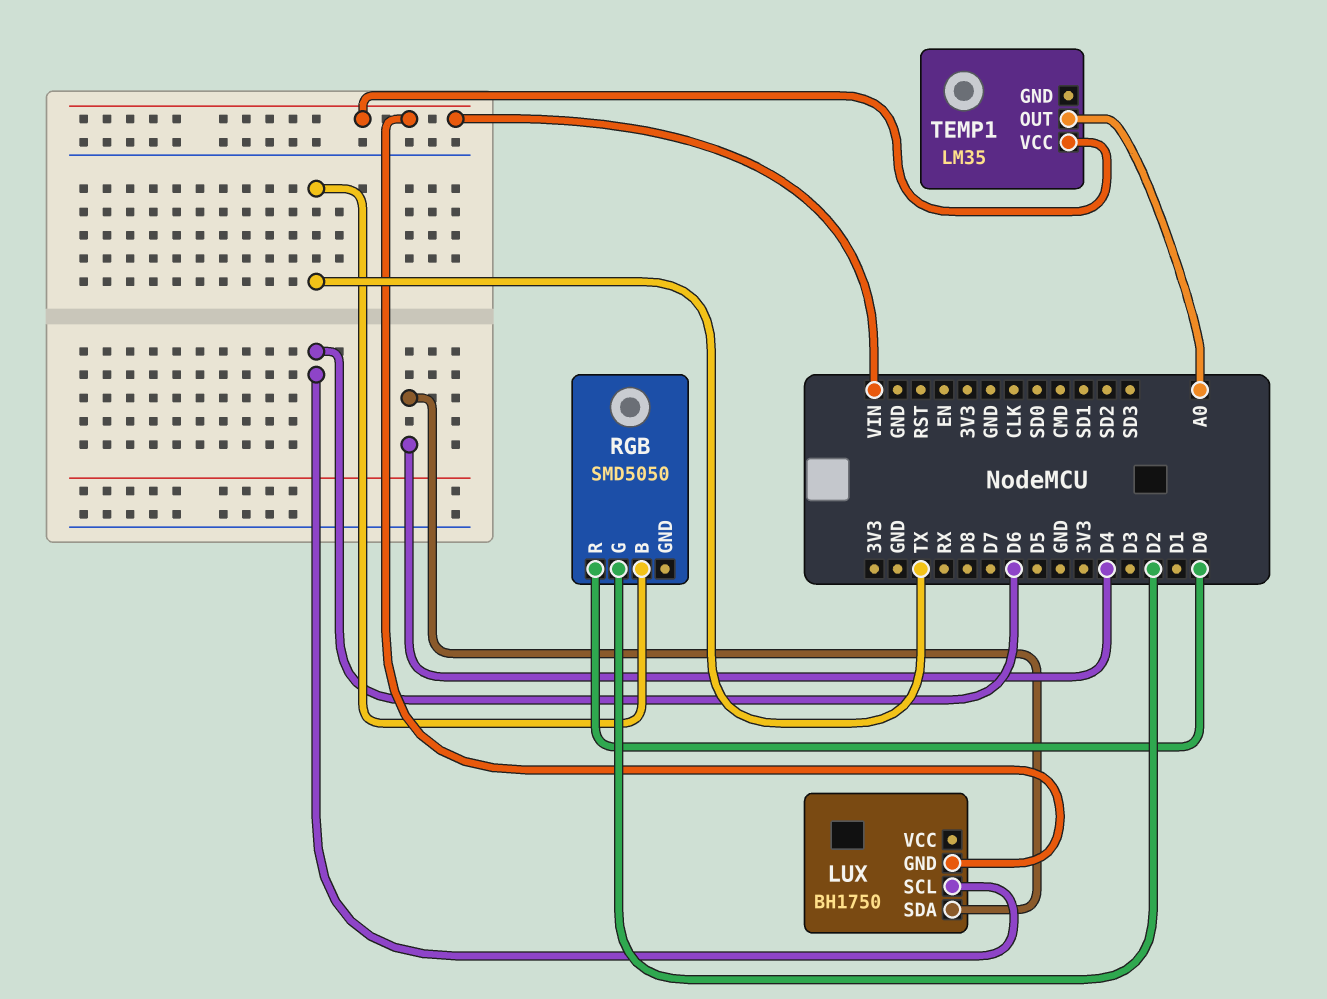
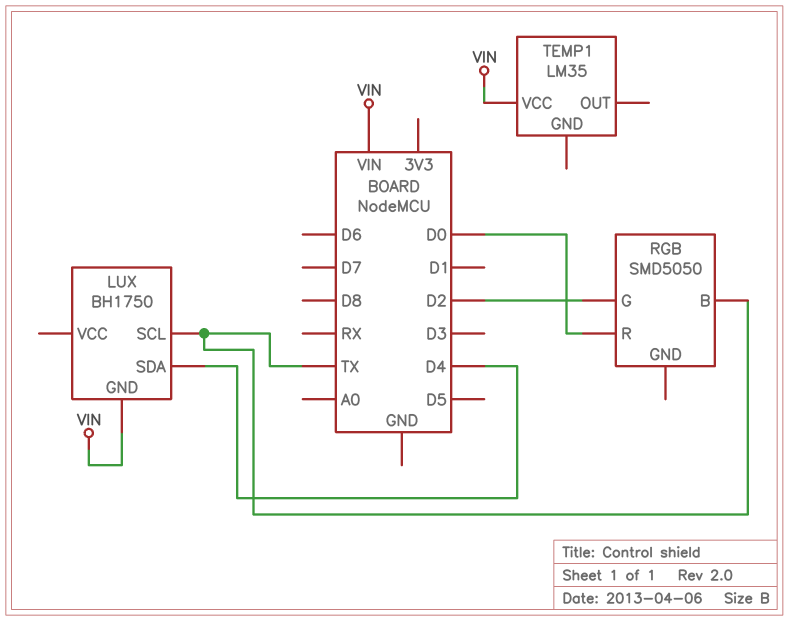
LUX pin SCL: D6 -> TX
TEMP1 pin OUT: A0 -> none

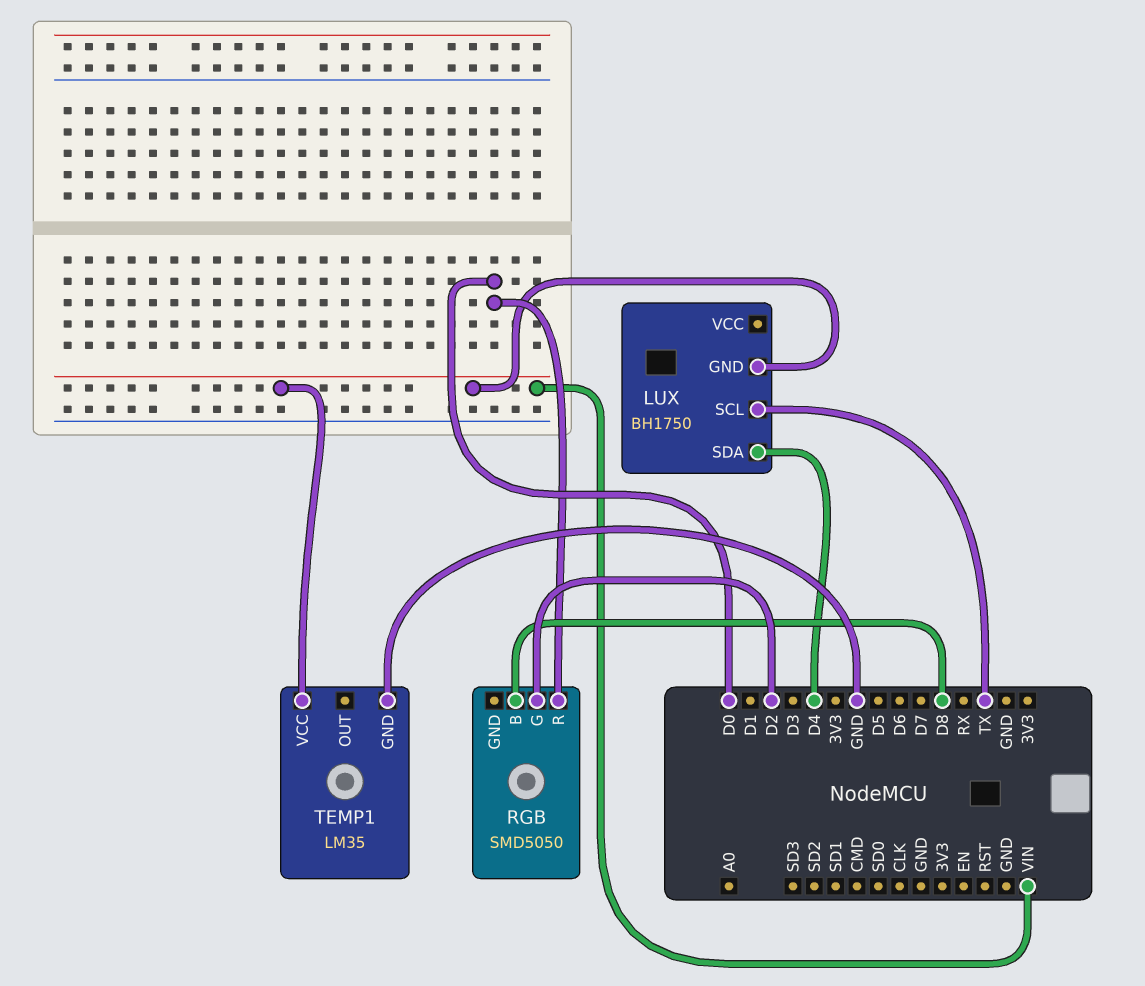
RGB pin B: TX -> D8
TEMP1 pin GND: none -> GND

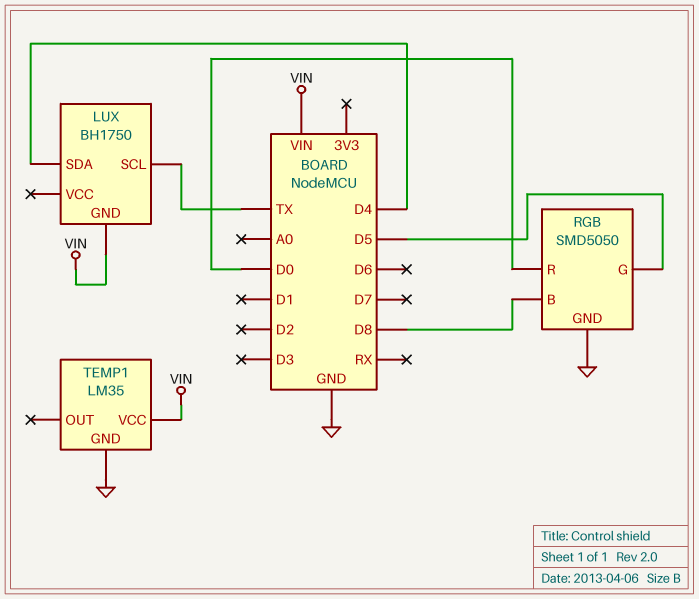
RGB pin G: D2 -> D5
RGB pin GND: none -> GND

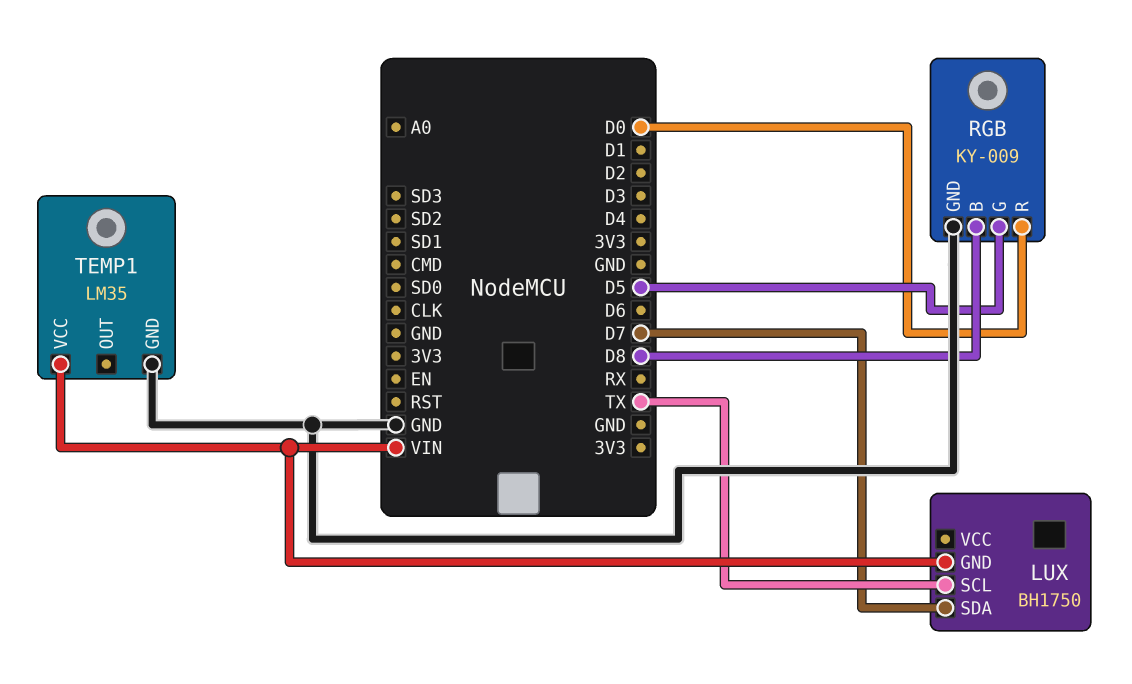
LUX pin SDA: D4 -> D7
RGB: SMD5050 -> KY-009

